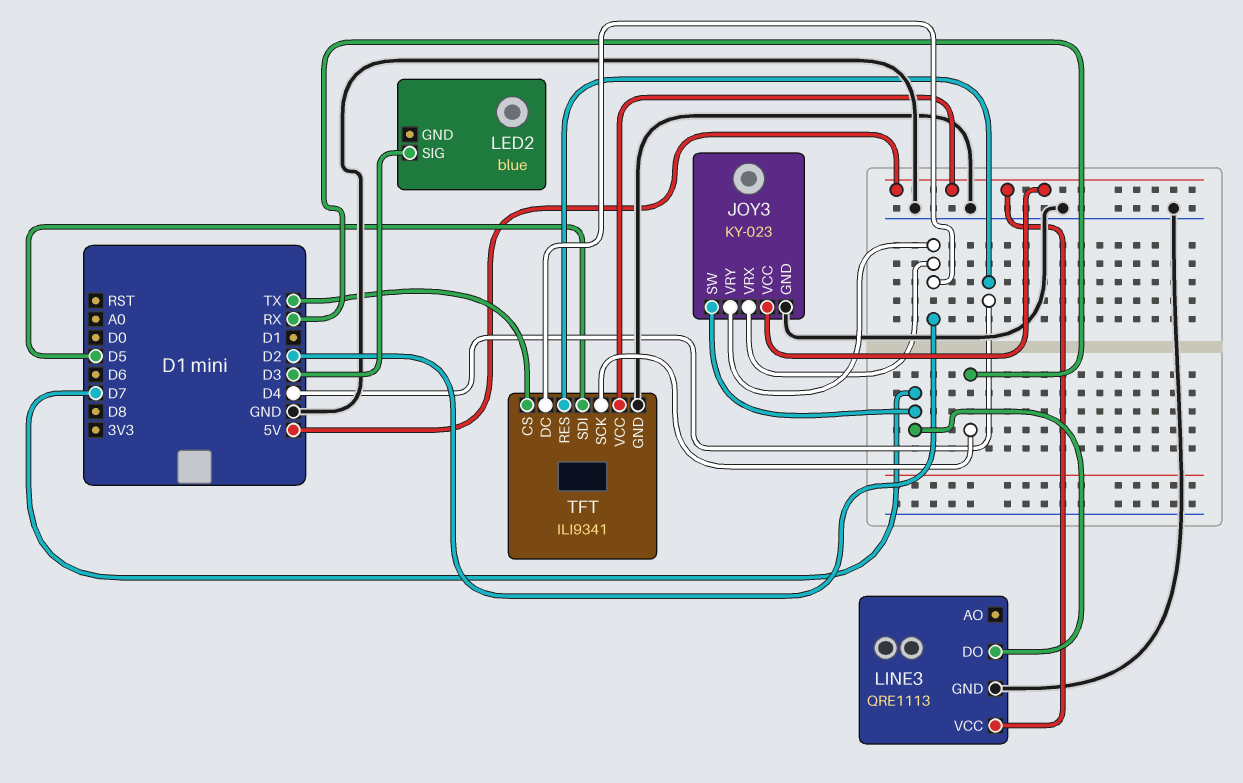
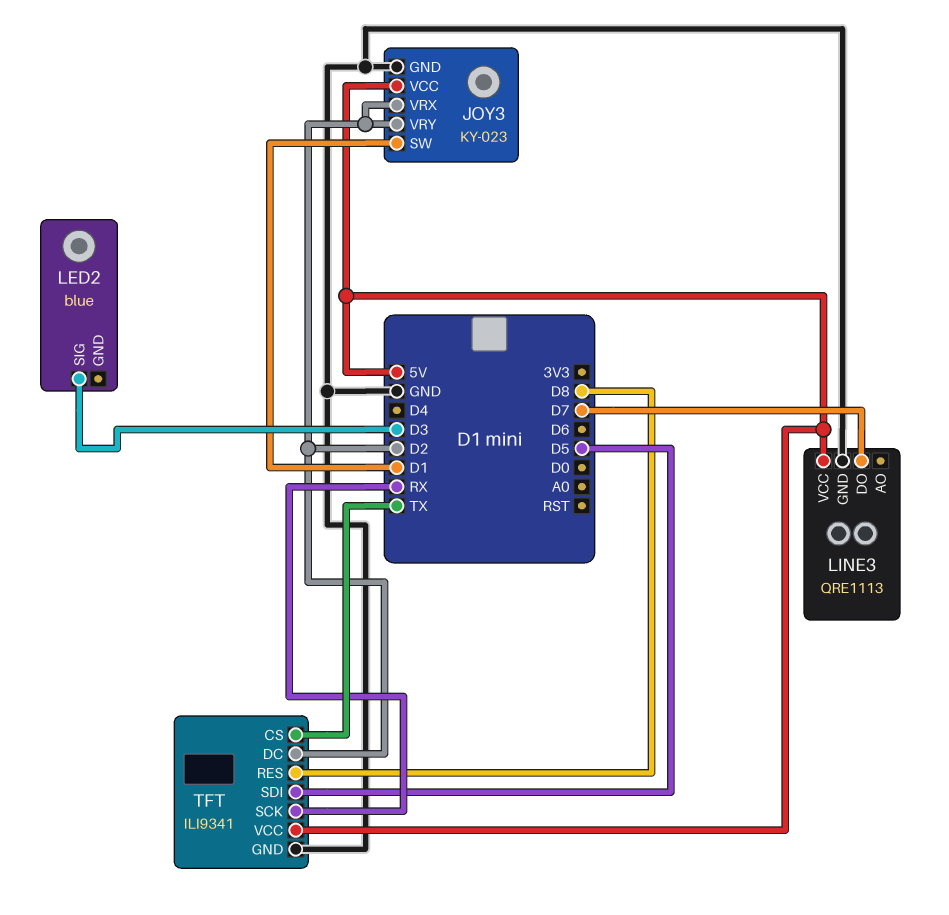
JOY3 pin SW: D7 -> D1
TFT pin RES: D4 -> D8

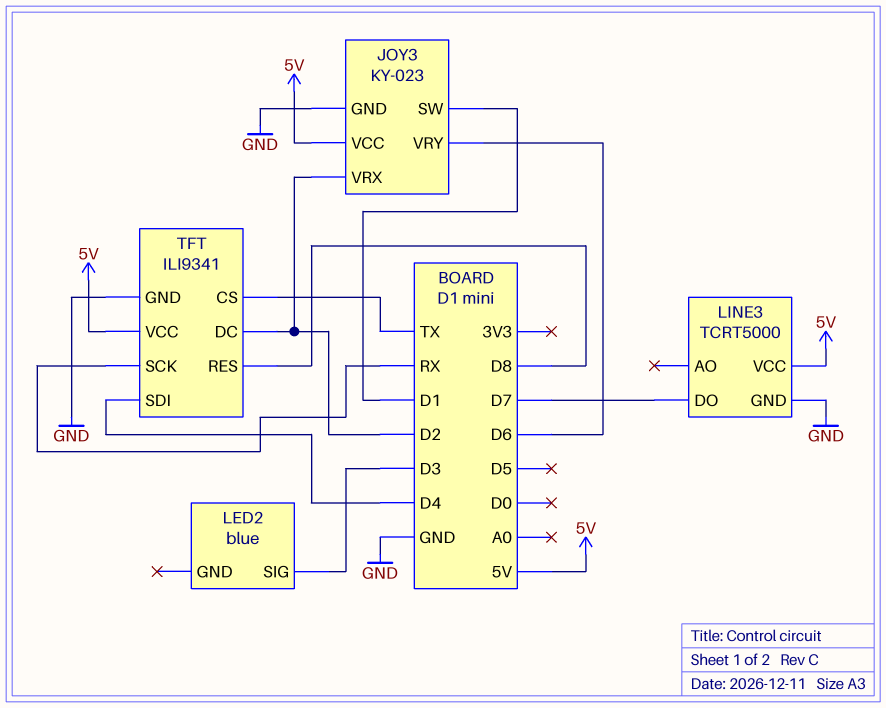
JOY3 pin VRY: D2 -> D6
LINE3: QRE1113 -> TCRT5000
TFT pin SDI: D5 -> D4

